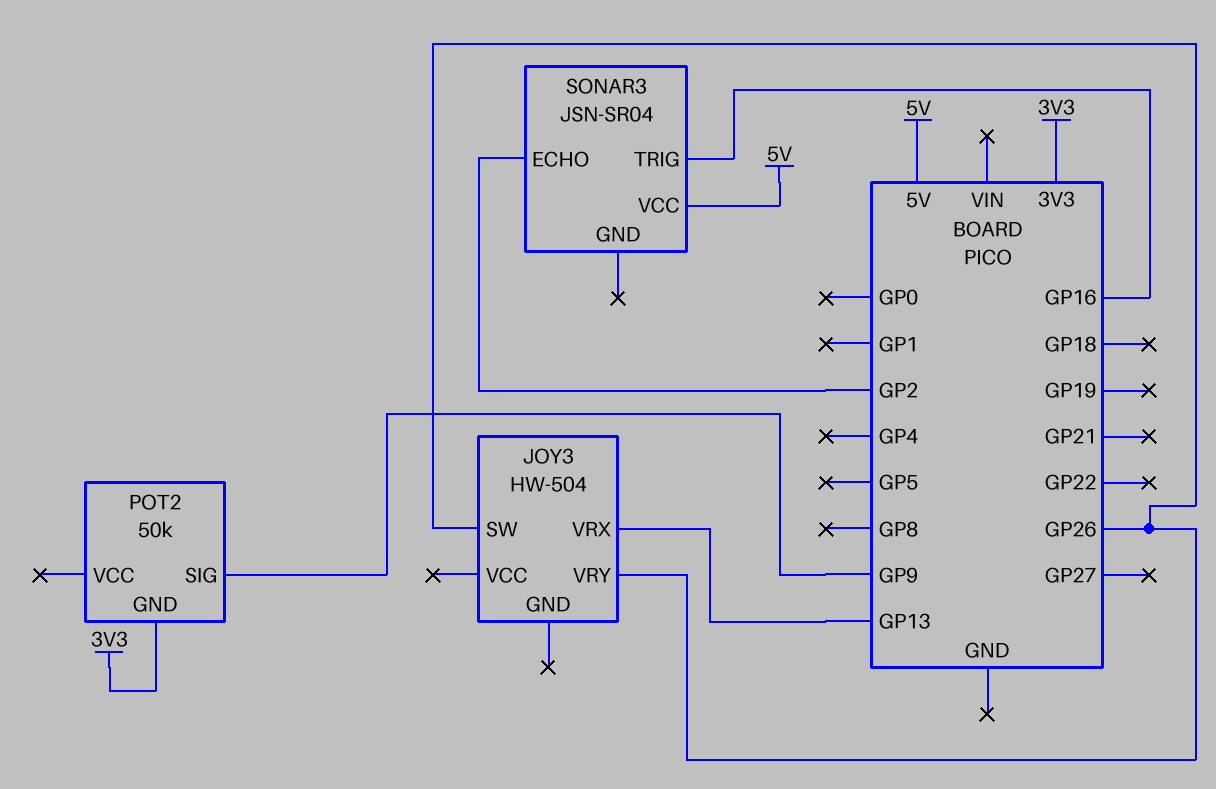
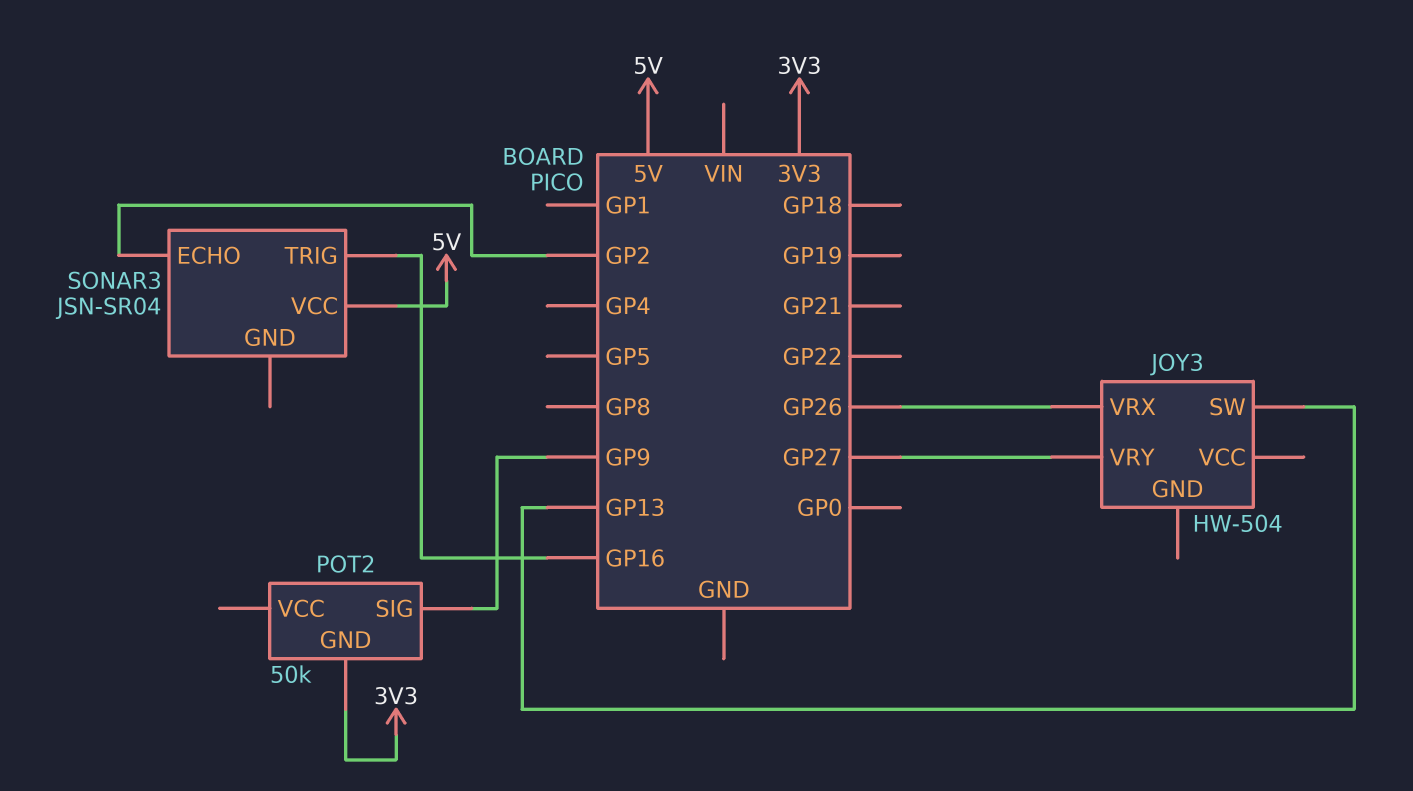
JOY3 pin SW: GP26 -> GP13
JOY3 pin VRX: GP13 -> GP26
JOY3 pin VRY: GP26 -> GP27

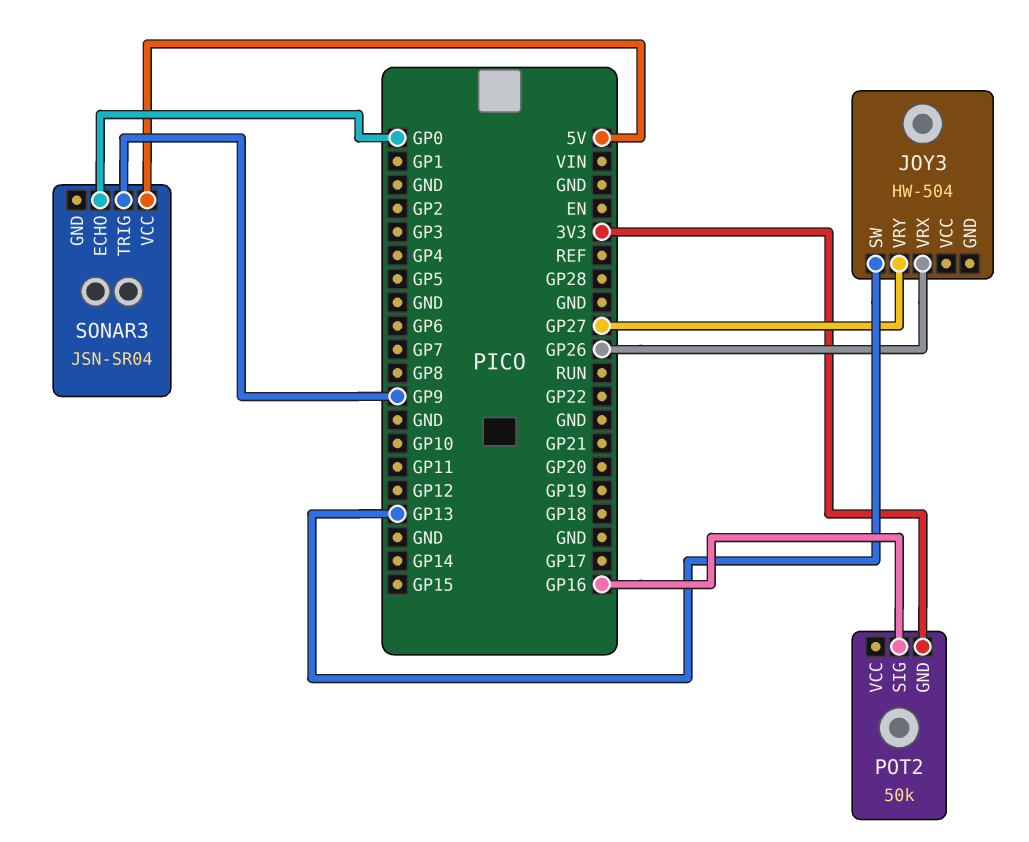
POT2 pin SIG: GP9 -> GP16
SONAR3 pin ECHO: GP2 -> GP0
SONAR3 pin TRIG: GP16 -> GP9

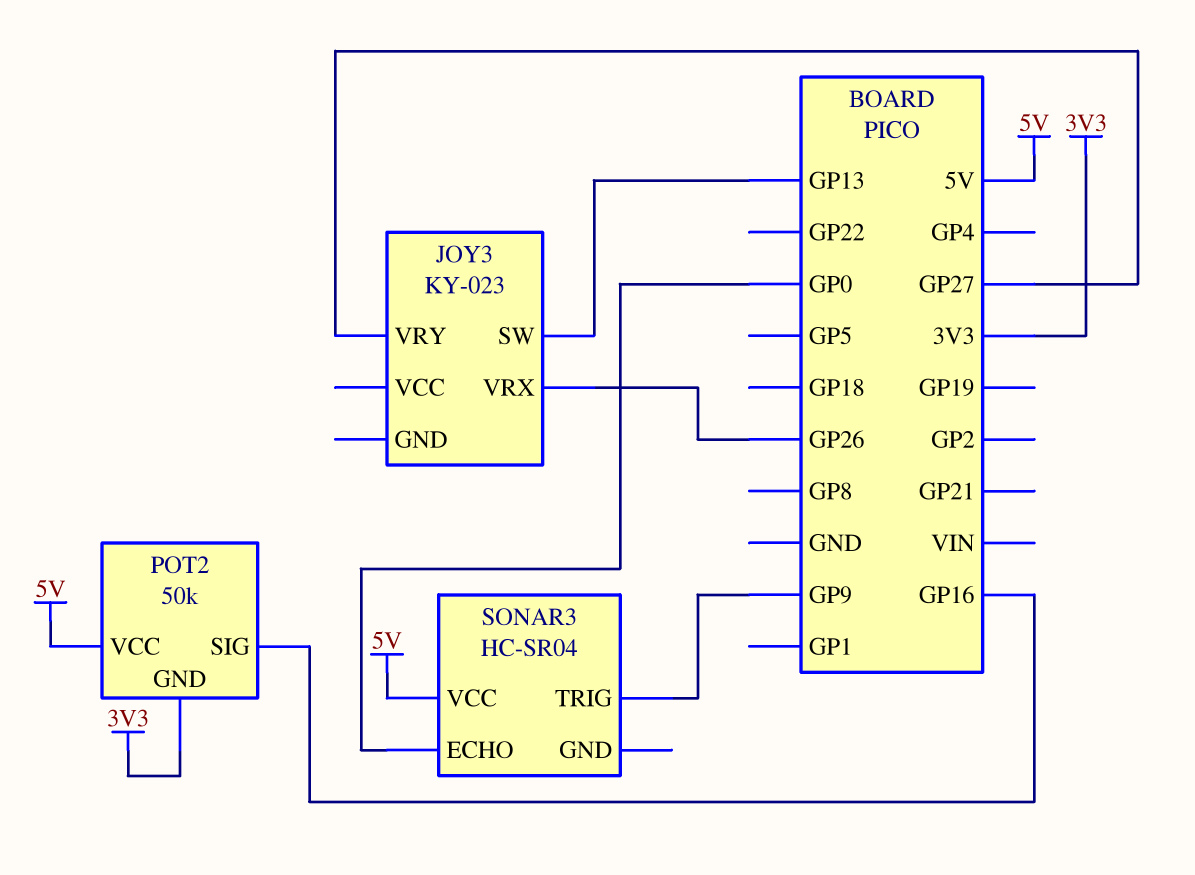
JOY3: HW-504 -> KY-023
POT2 pin VCC: none -> 5V
SONAR3: JSN-SR04 -> HC-SR04

